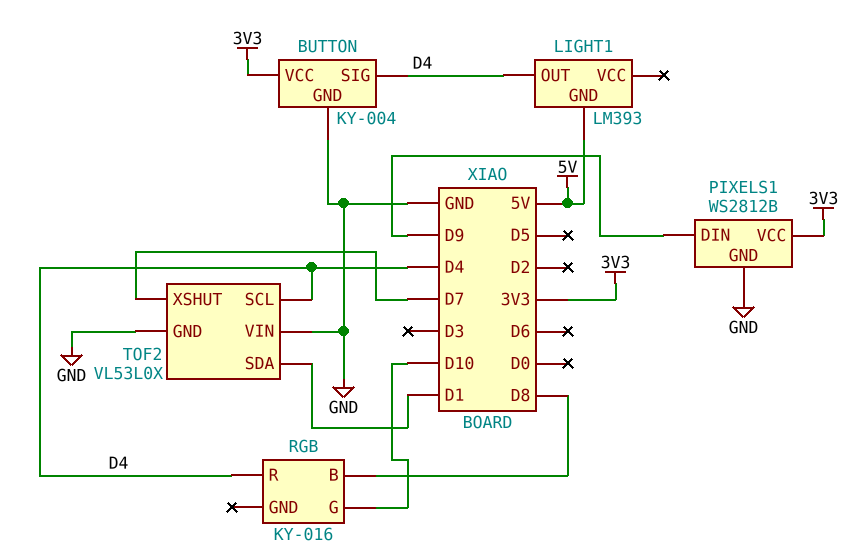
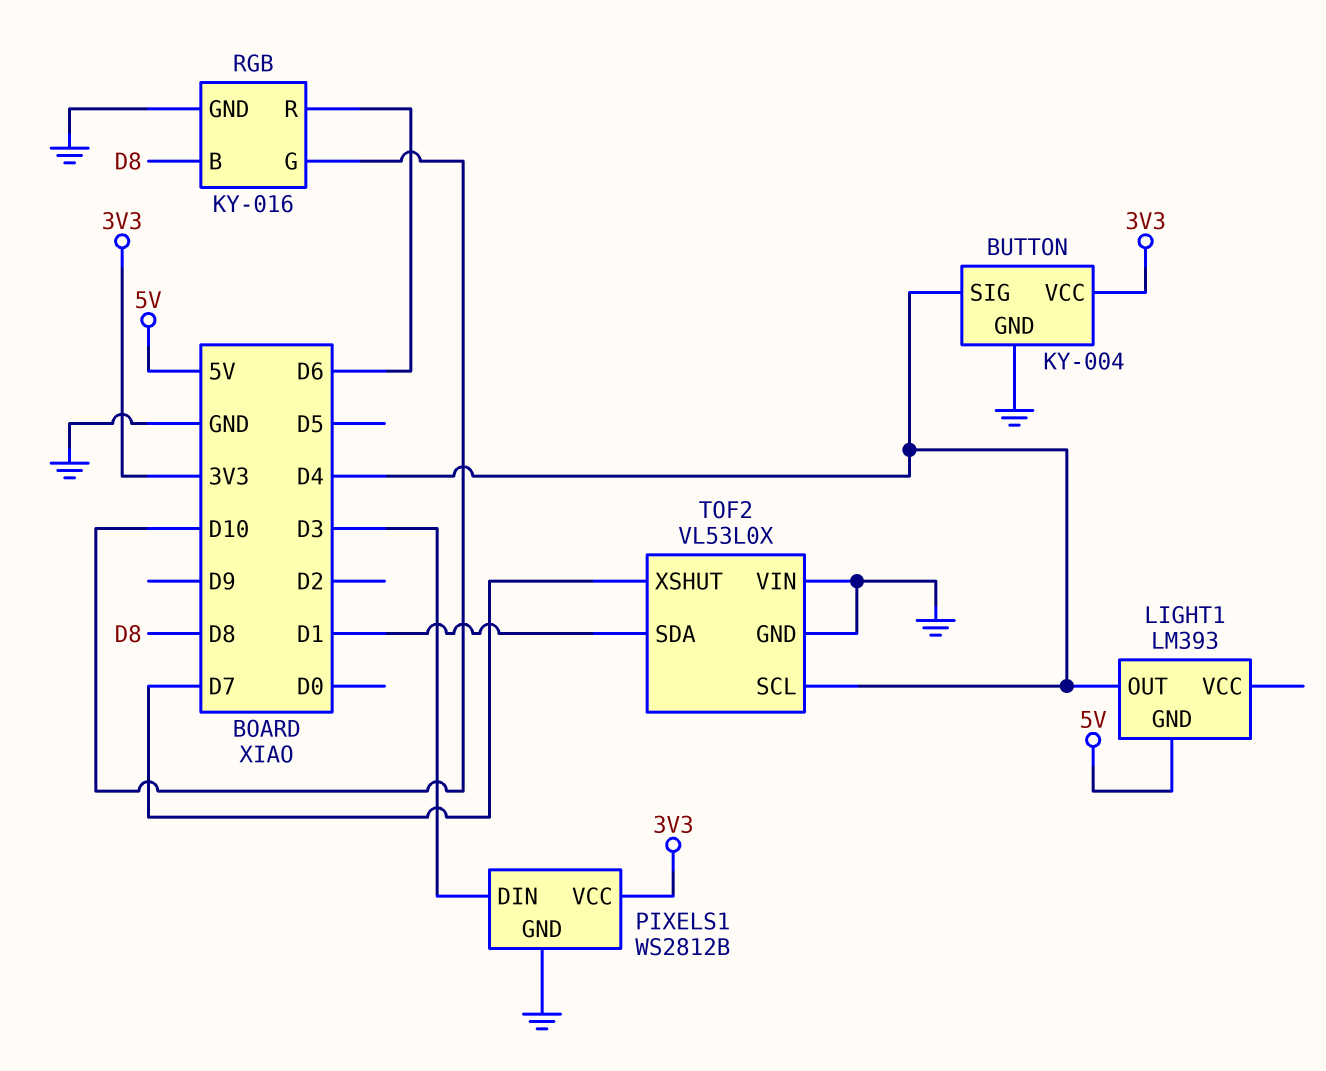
PIXELS1 pin DIN: D9 -> D3
RGB pin GND: none -> GND
RGB pin R: D4 -> D6

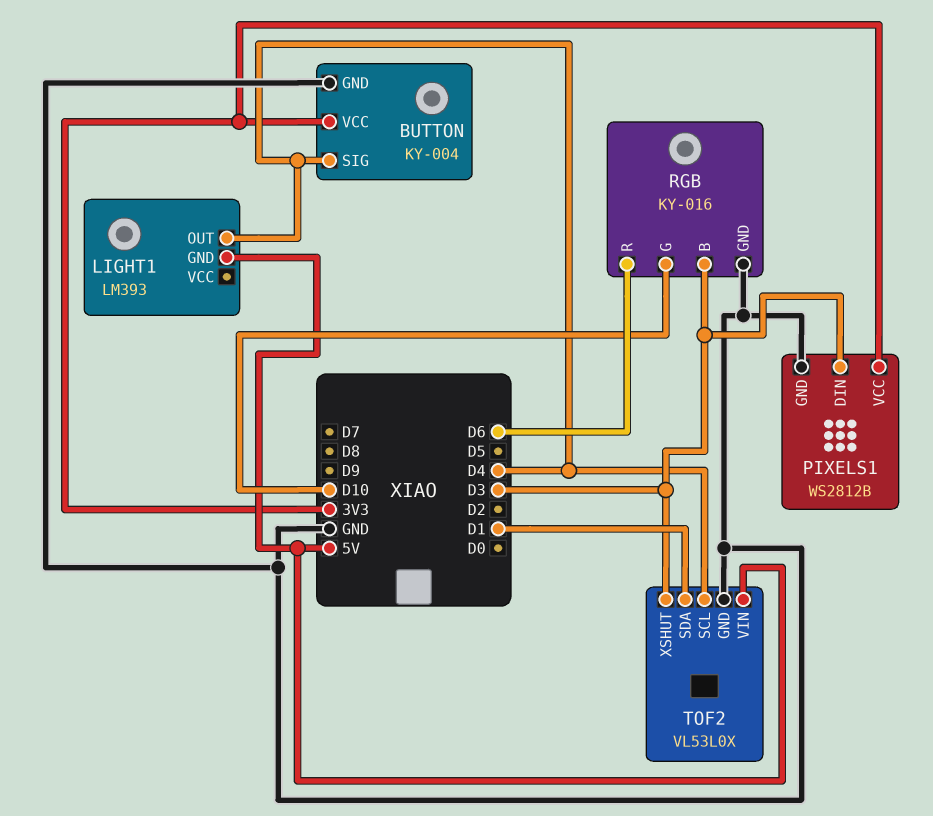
RGB pin B: D8 -> D3
TOF2 pin VIN: GND -> 5V
TOF2 pin XSHUT: D7 -> D3

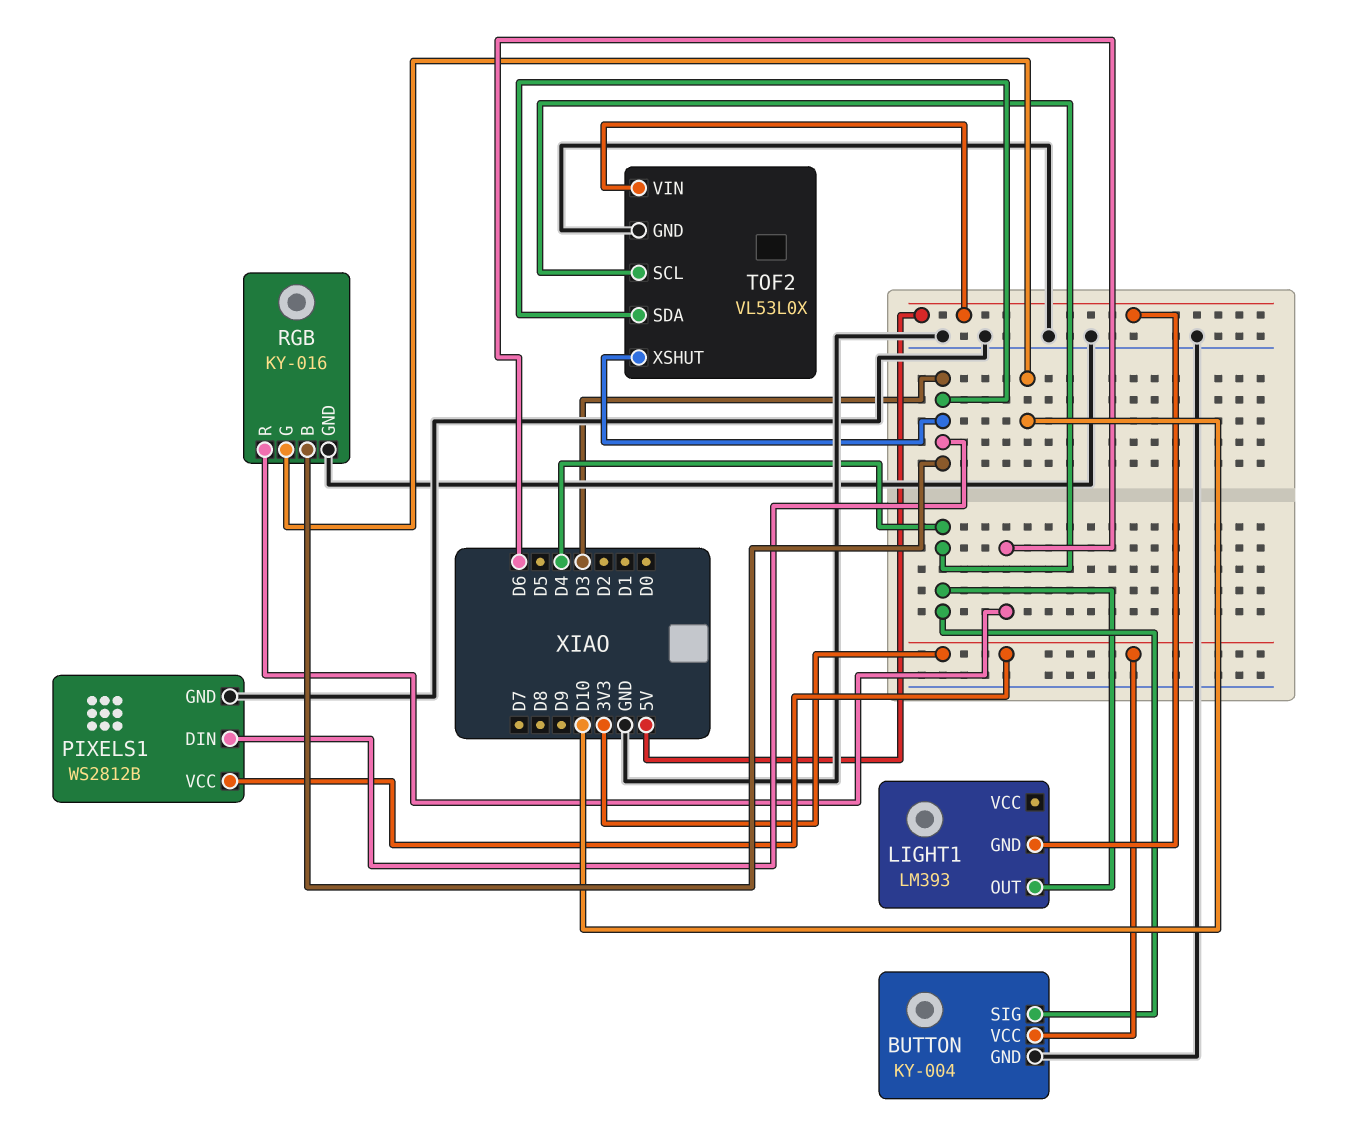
TOF2 pin SDA: D1 -> D3

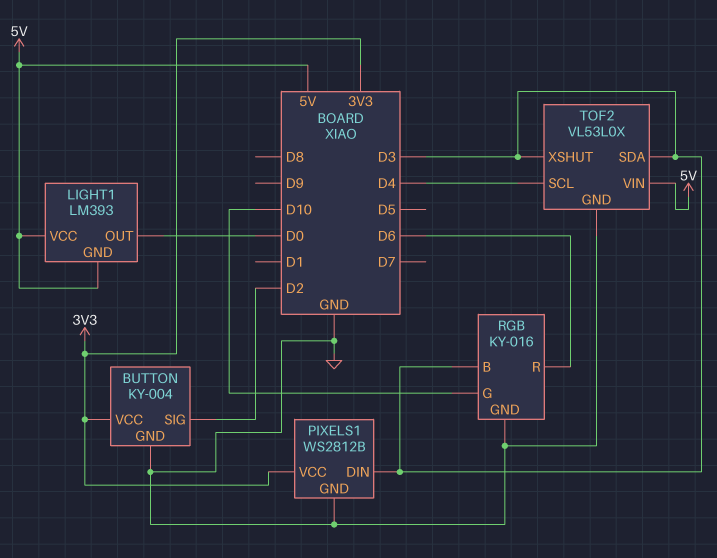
BUTTON pin SIG: D4 -> D2
LIGHT1 pin OUT: D4 -> D0
LIGHT1 pin VCC: none -> 5V

